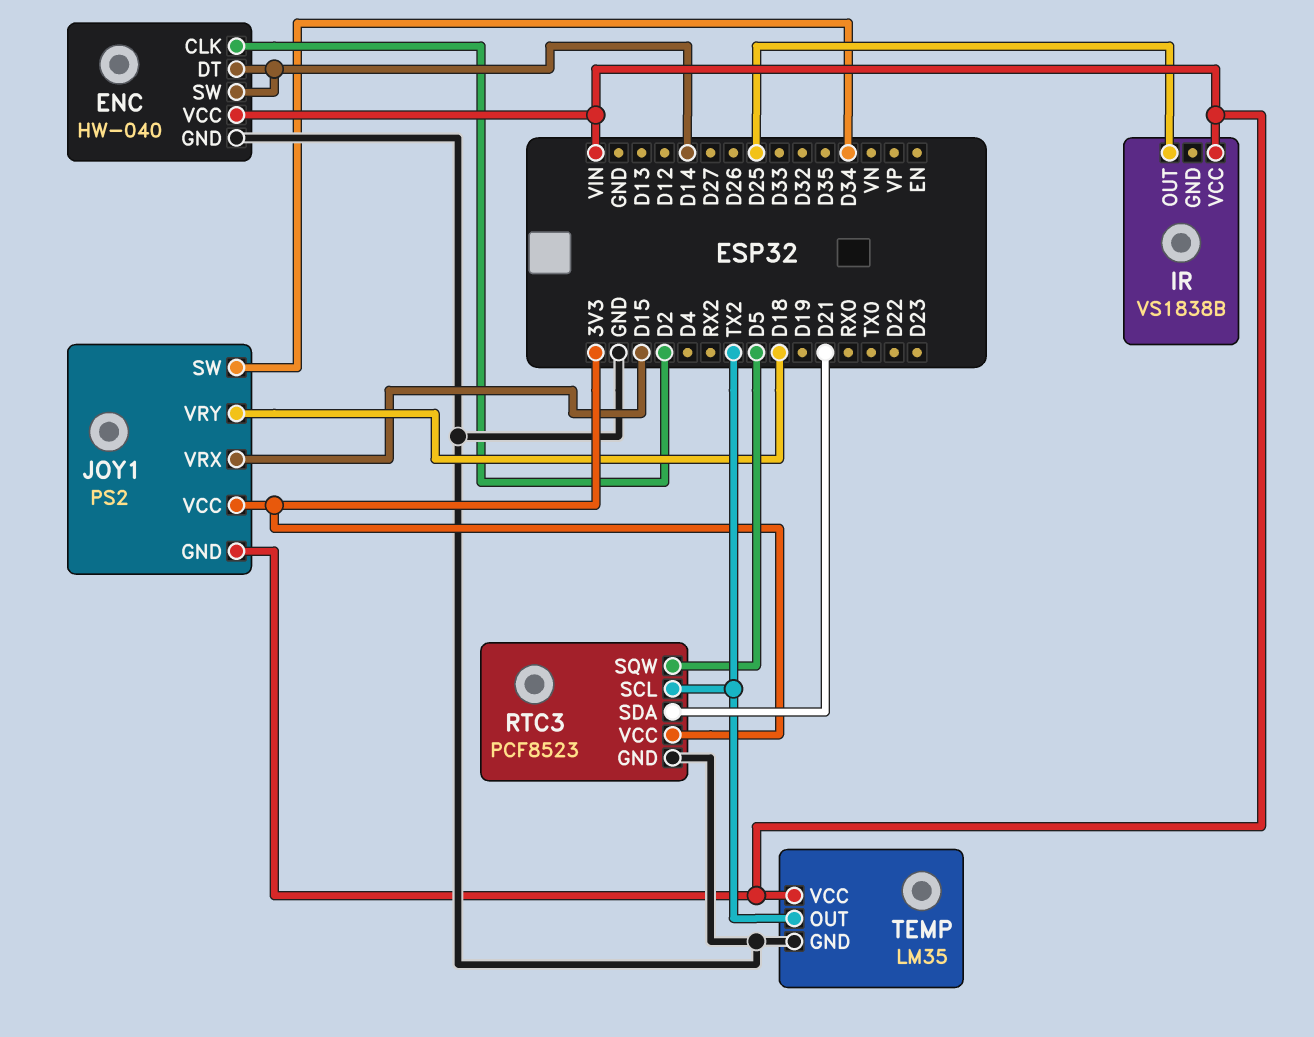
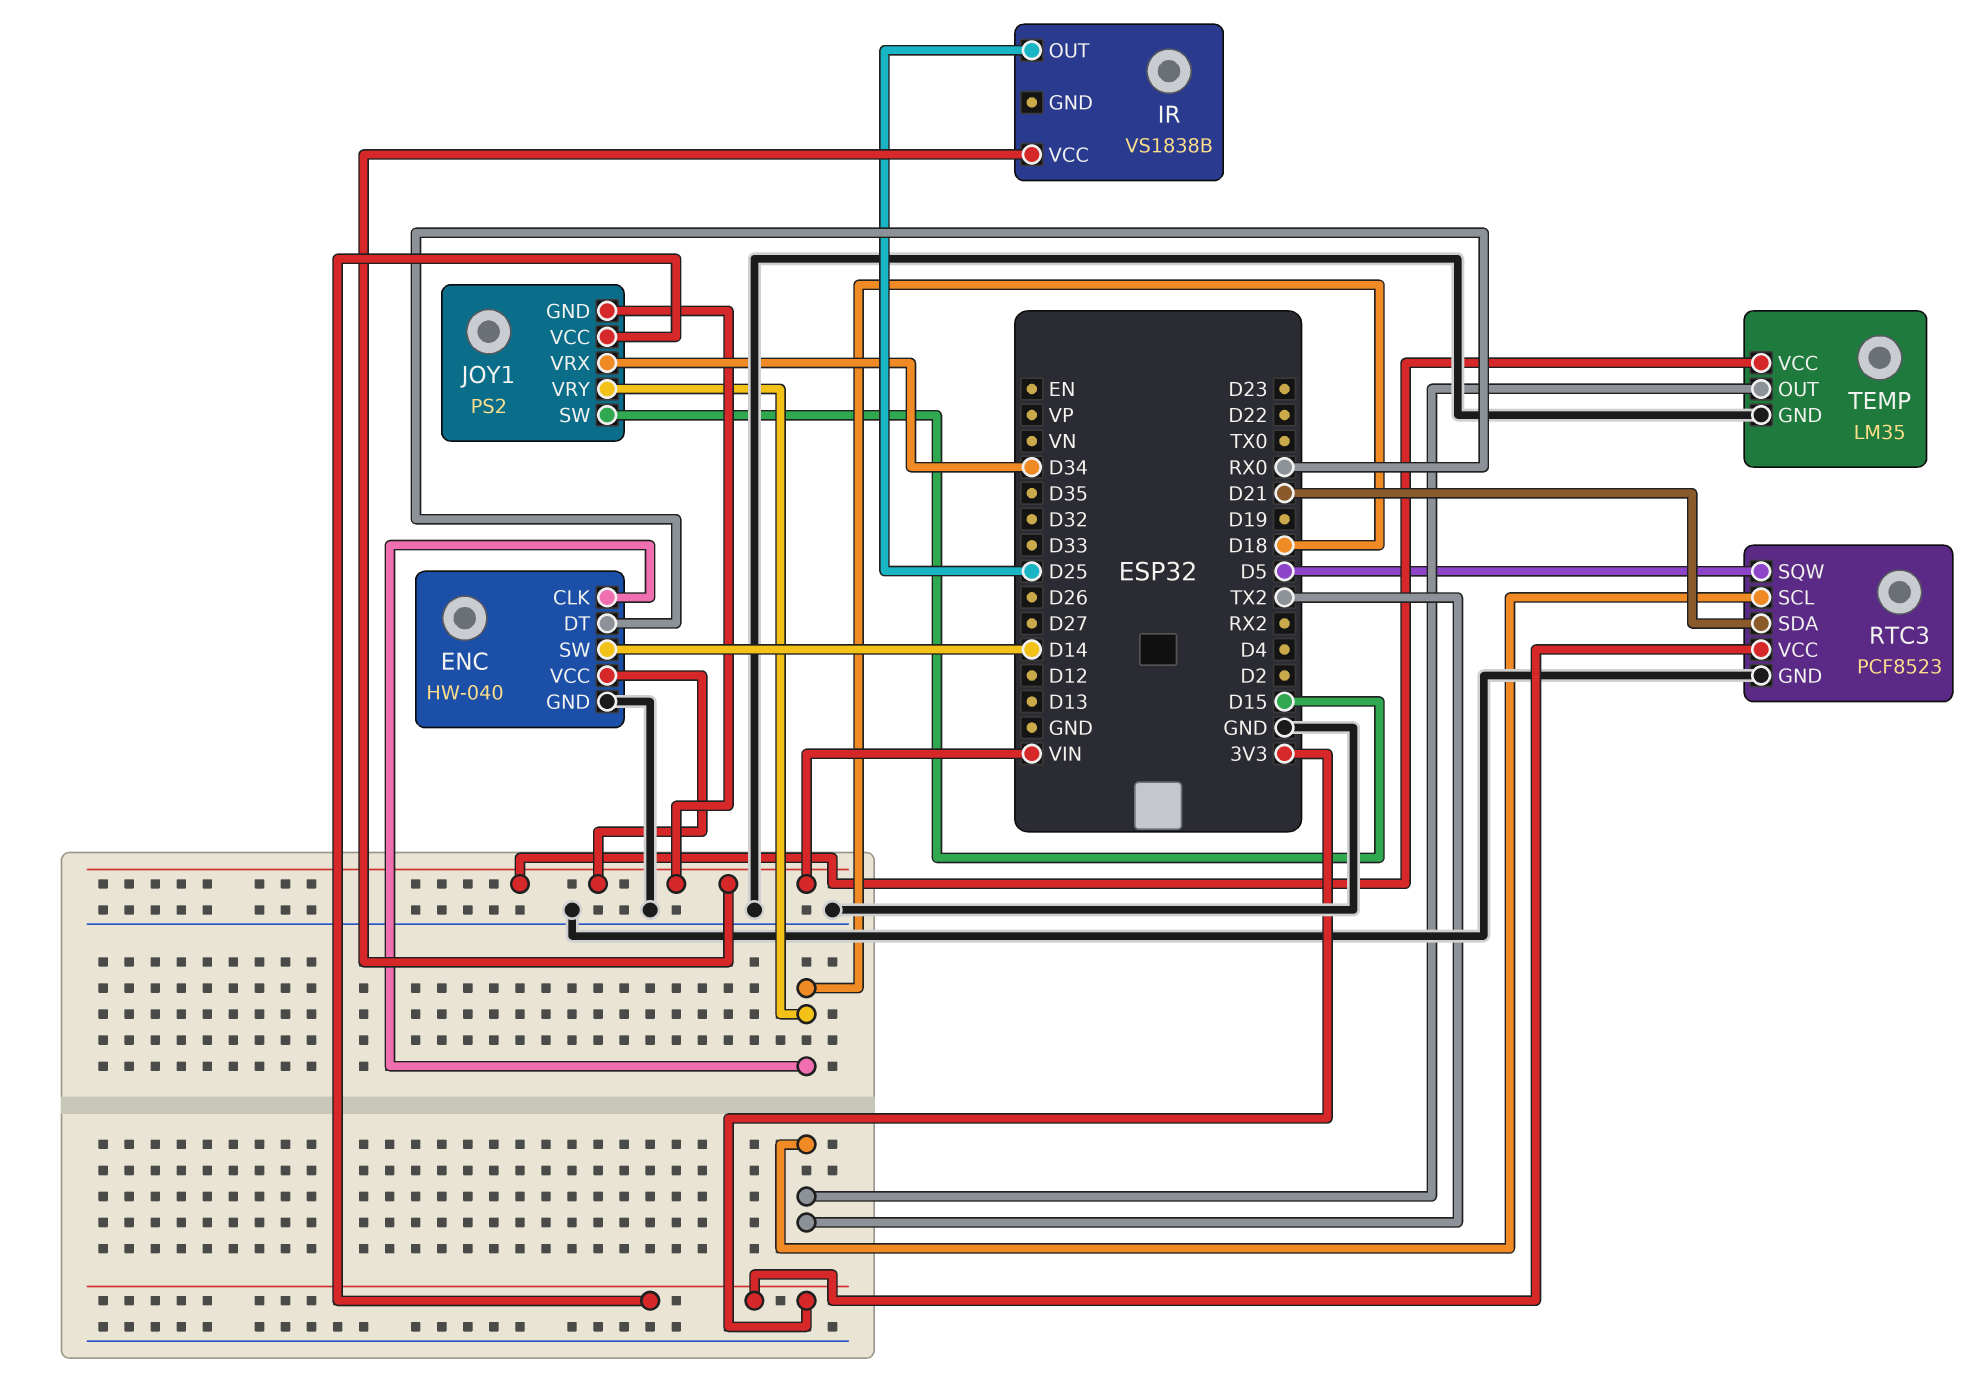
ENC pin CLK: D2 -> D18
ENC pin DT: D14 -> RX0
JOY1 pin SW: D34 -> D15
JOY1 pin VRX: D15 -> D34

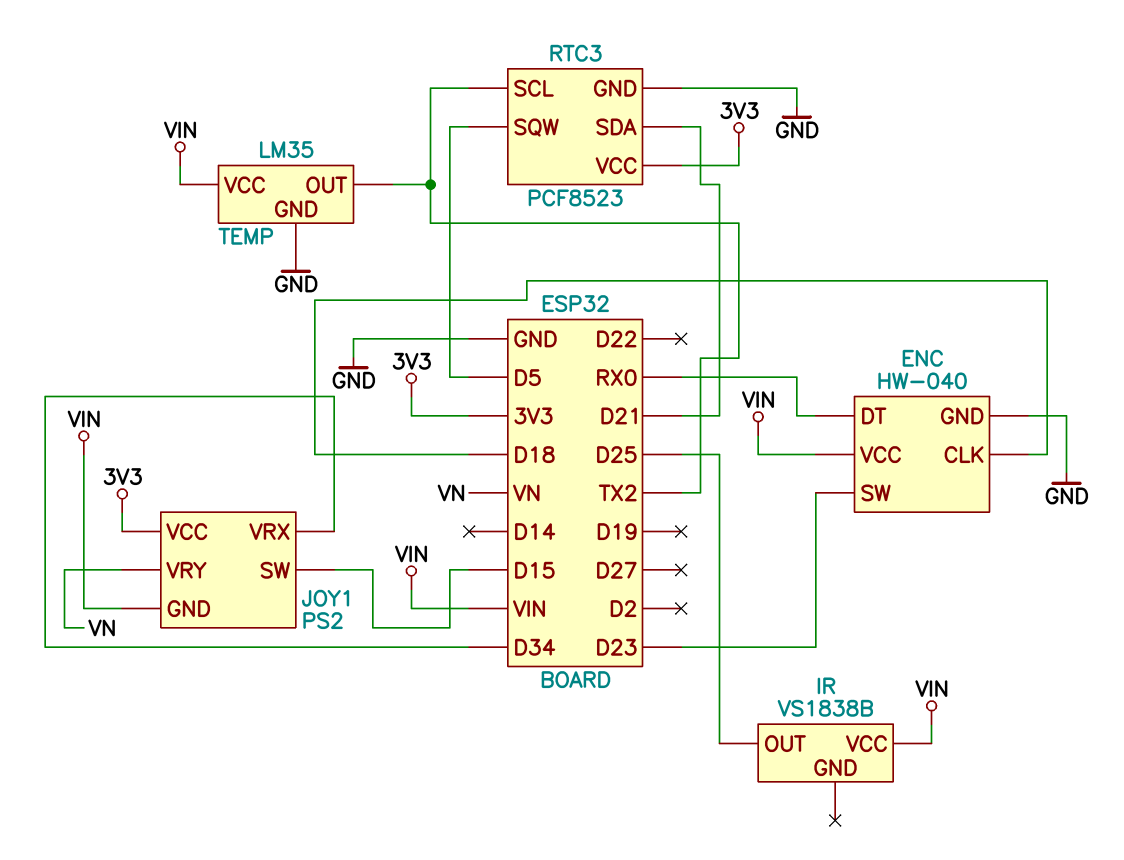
ENC pin SW: D14 -> D23
JOY1 pin VRY: D18 -> VN

